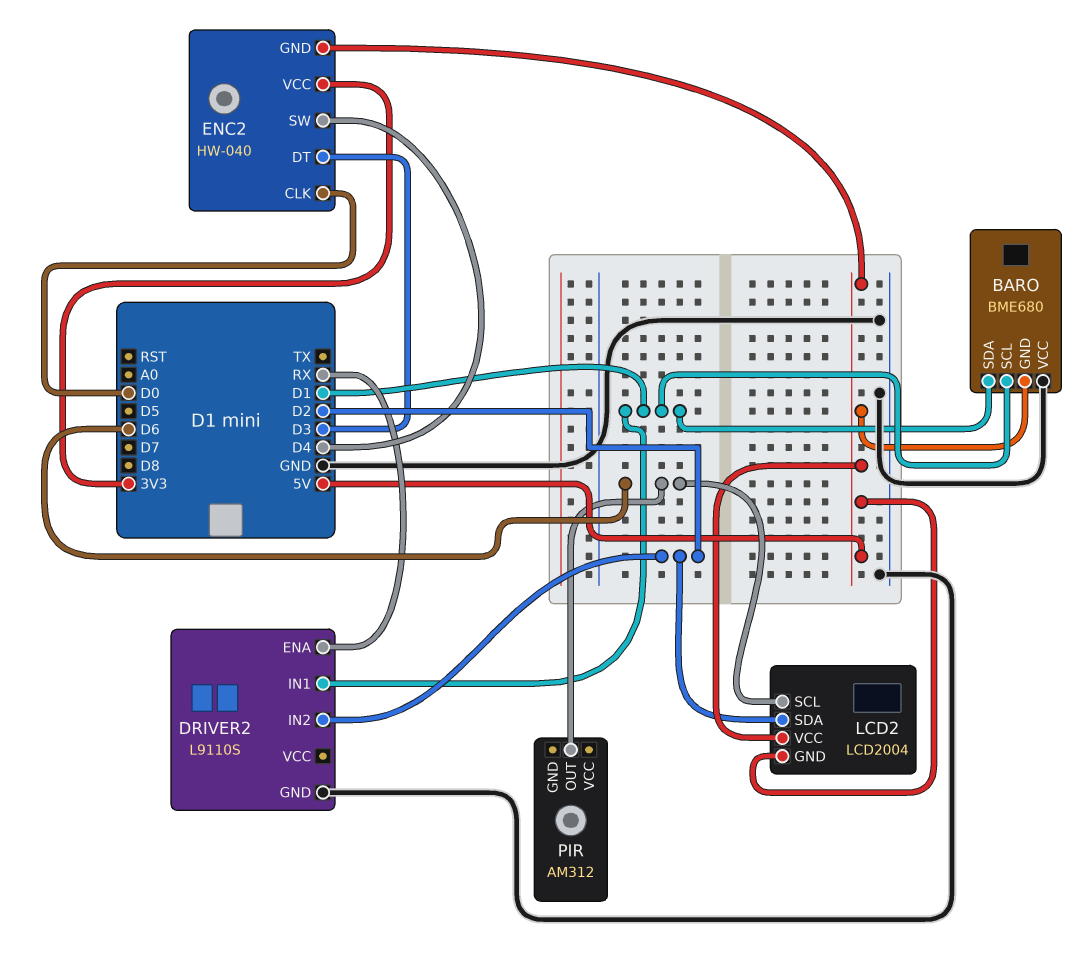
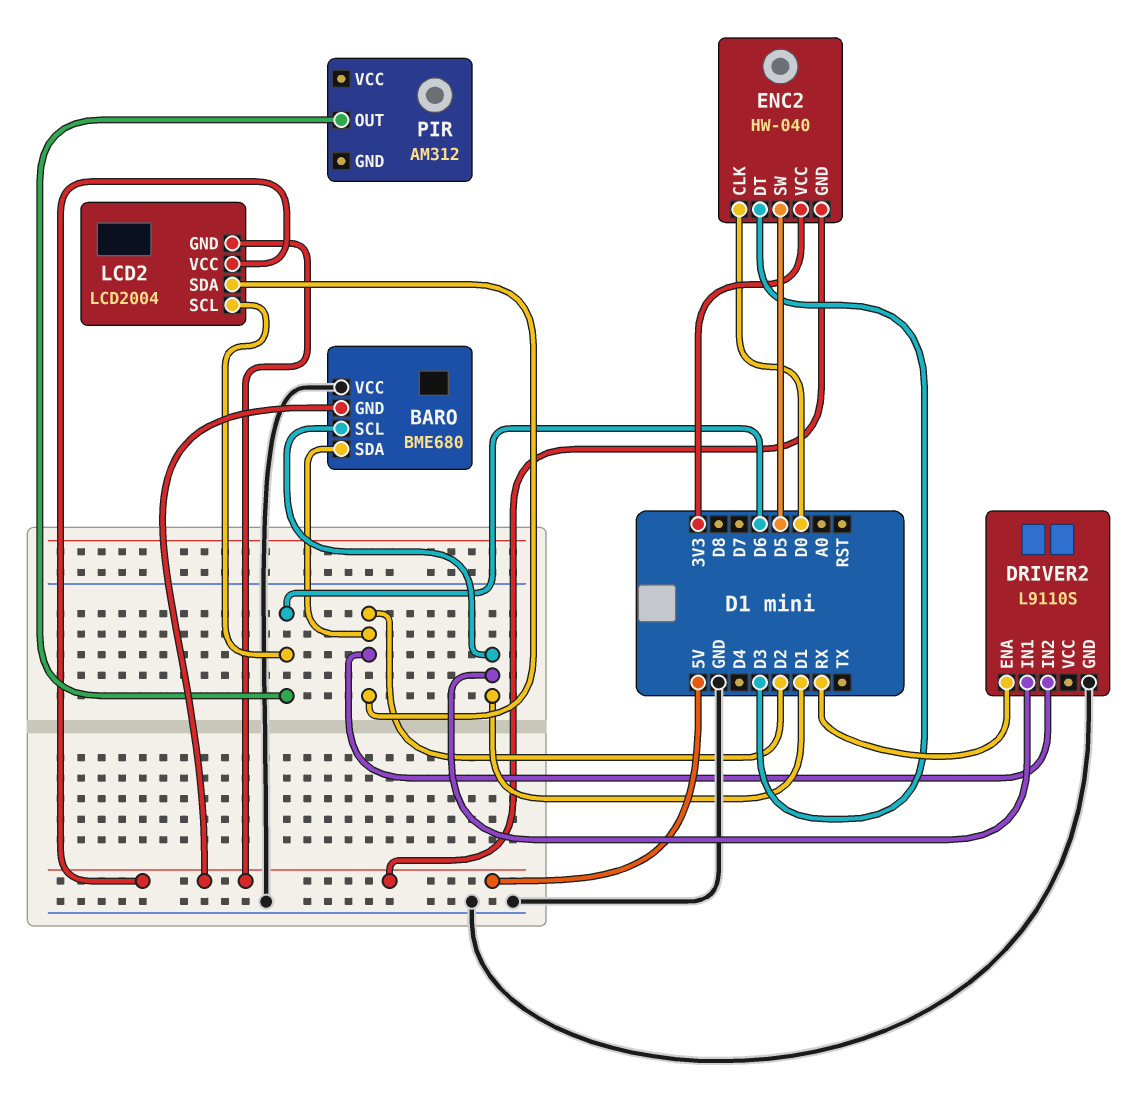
BARO pin SDA: D1 -> D2
ENC2 pin SW: D4 -> D5

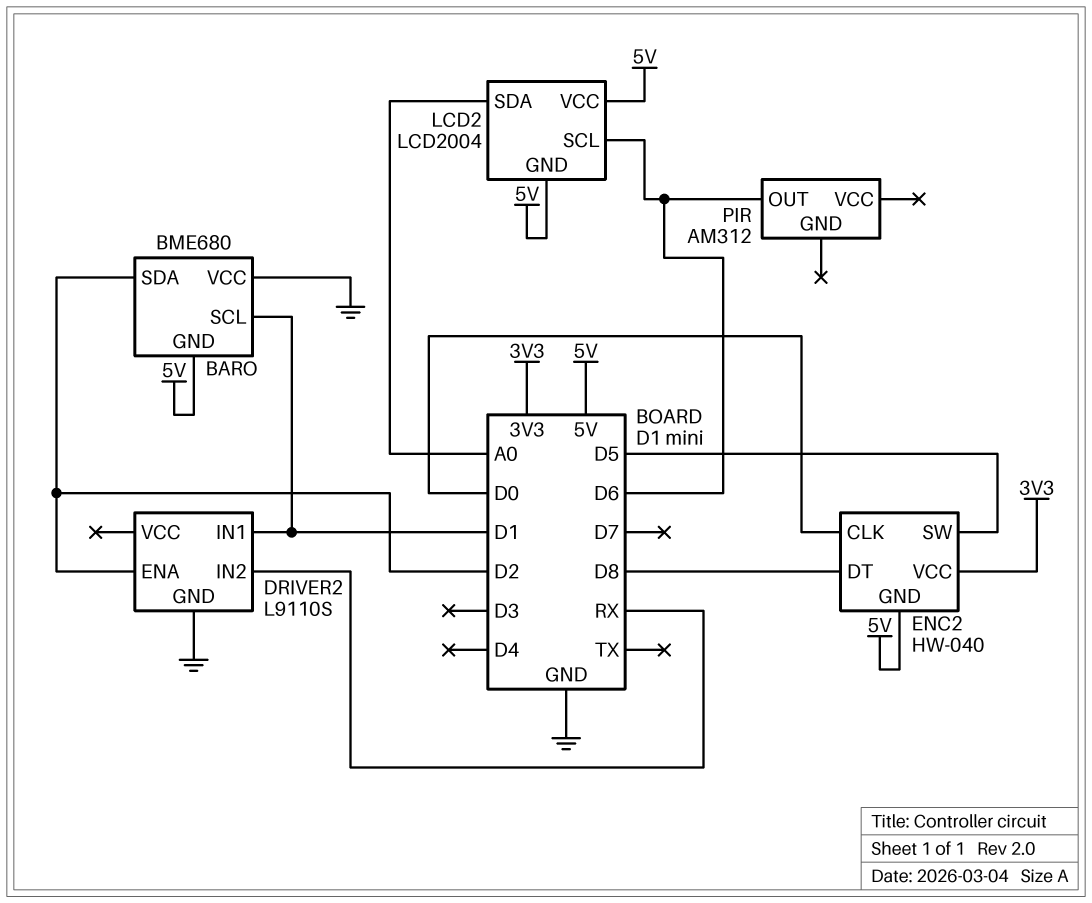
DRIVER2 pin ENA: RX -> D2
DRIVER2 pin IN2: D2 -> RX
ENC2 pin DT: D3 -> D8
LCD2 pin SDA: D2 -> A0

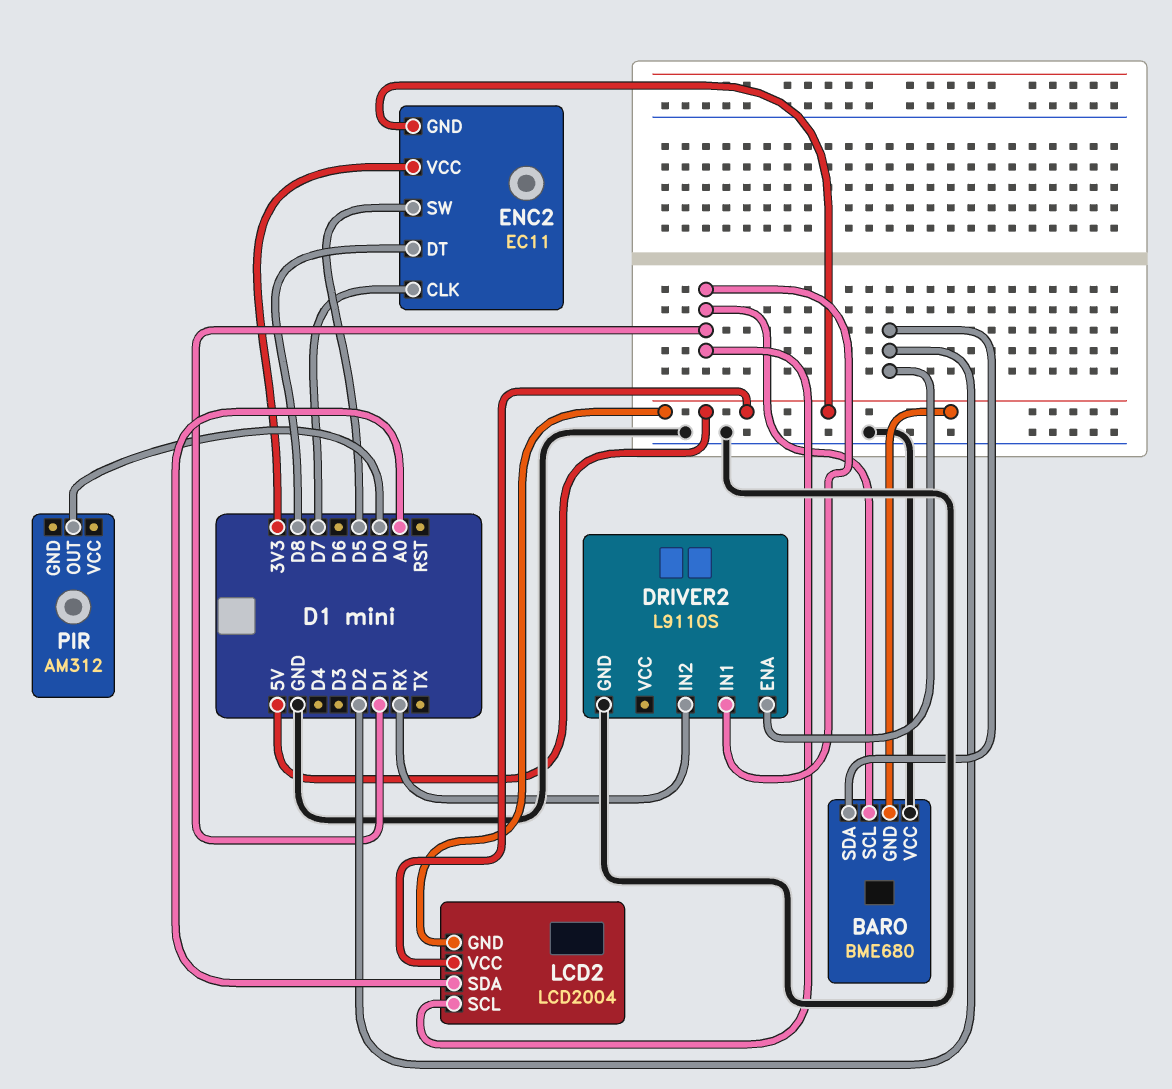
ENC2: HW-040 -> EC11
ENC2 pin CLK: D0 -> D7
LCD2 pin SCL: D6 -> D1
PIR pin OUT: D6 -> D0

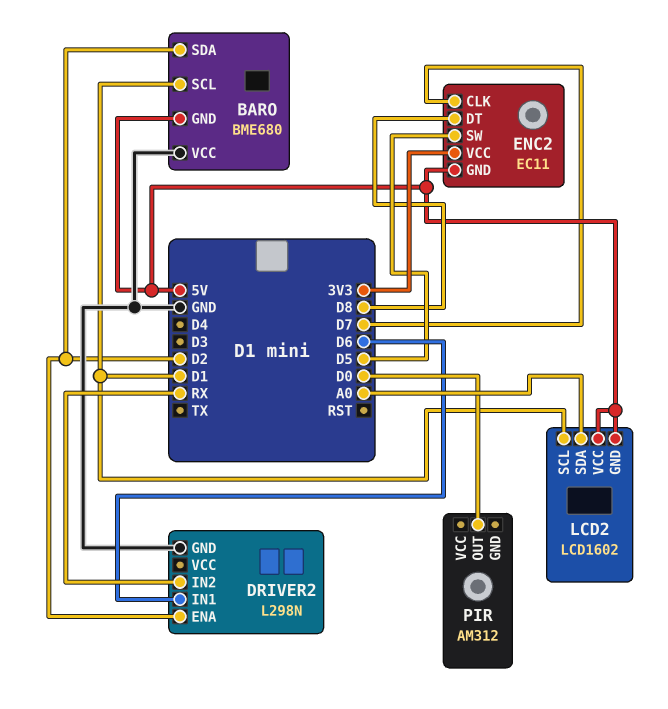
DRIVER2: L9110S -> L298N
DRIVER2 pin IN1: D1 -> D6
LCD2: LCD2004 -> LCD1602

